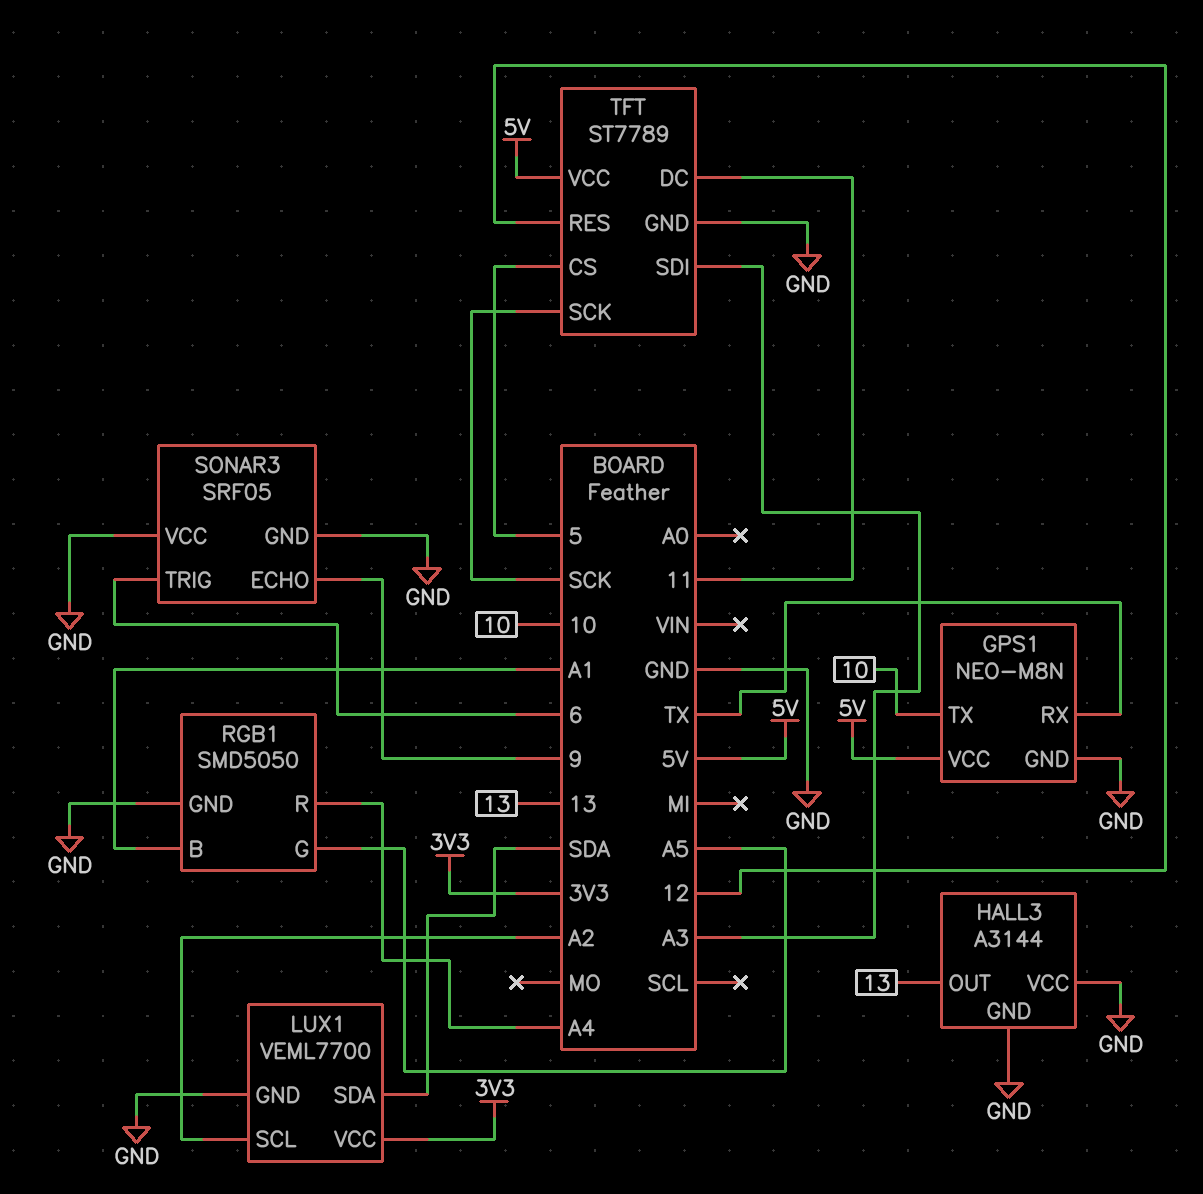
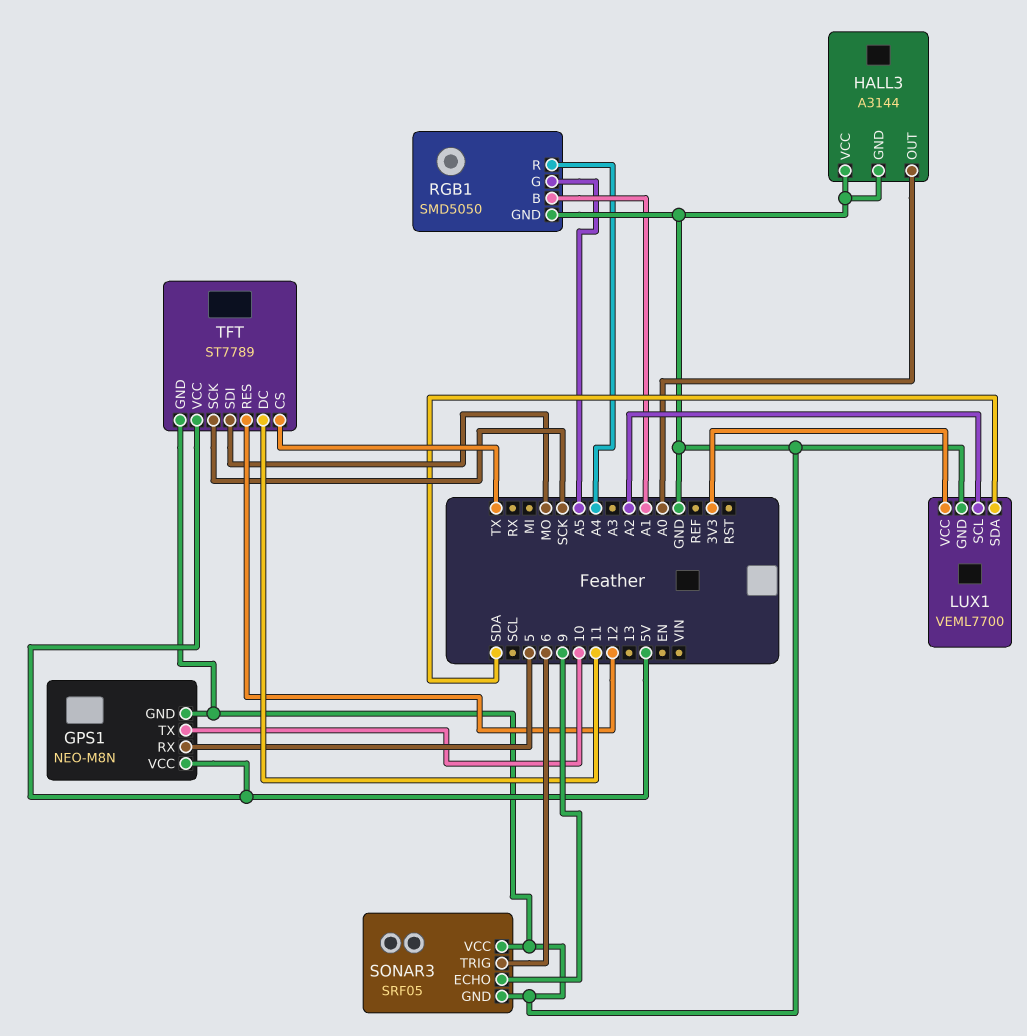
GPS1 pin RX: TX -> 5
HALL3 pin OUT: 13 -> A0
TFT pin CS: 5 -> TX
TFT pin SDI: A3 -> MO

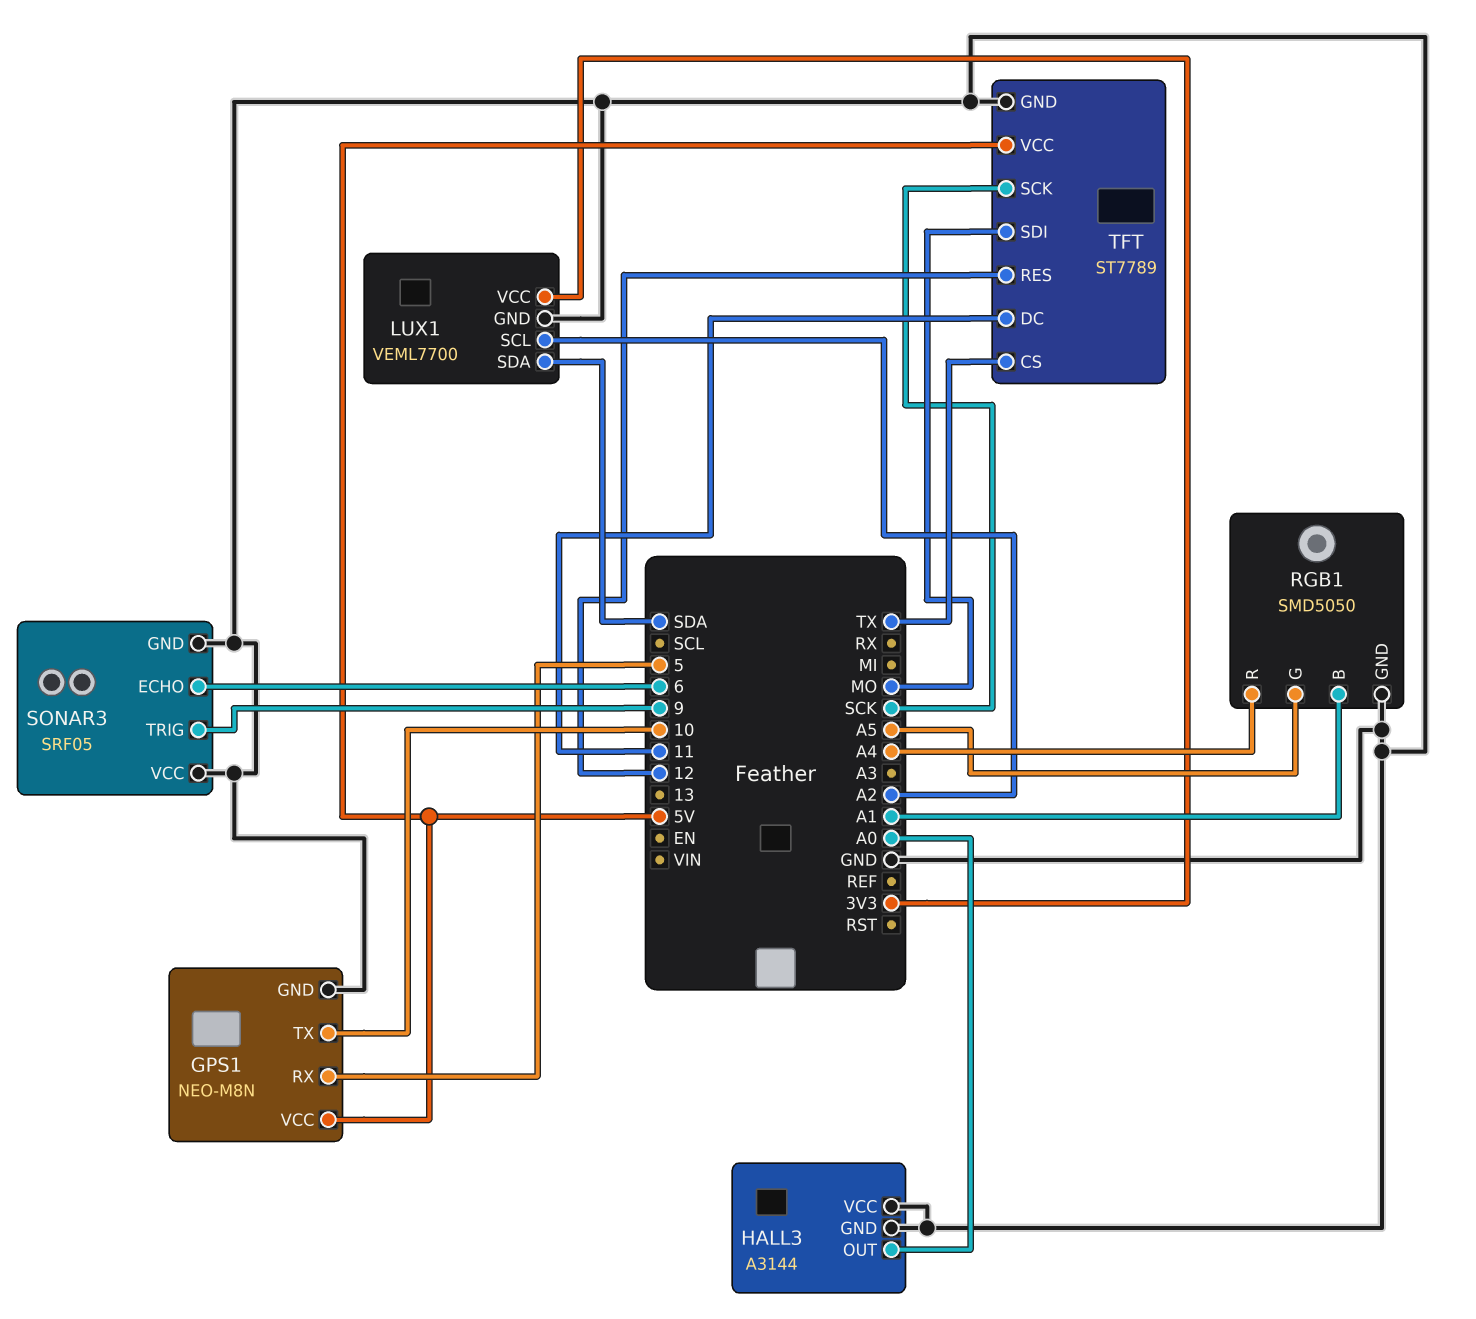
SONAR3 pin ECHO: 9 -> 6
SONAR3 pin TRIG: 6 -> 9

